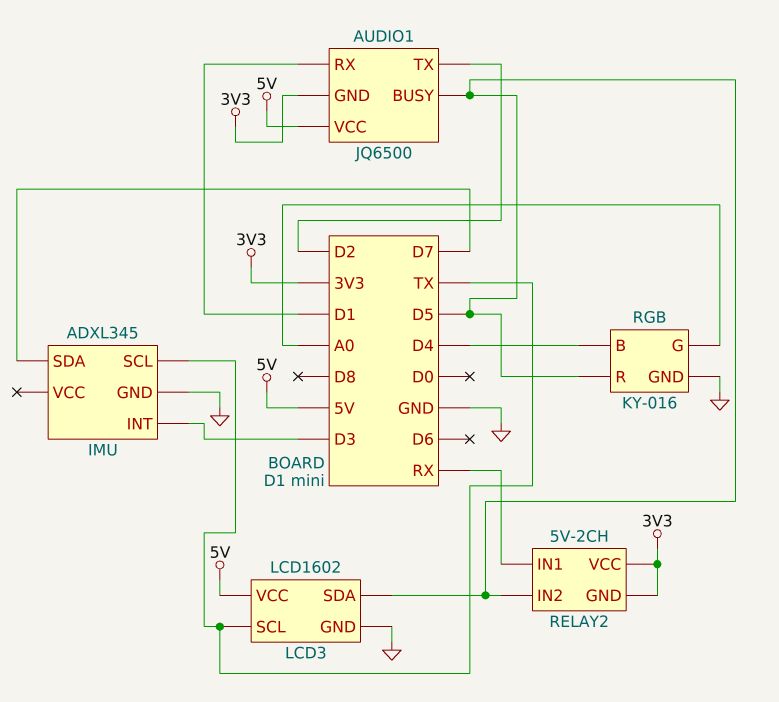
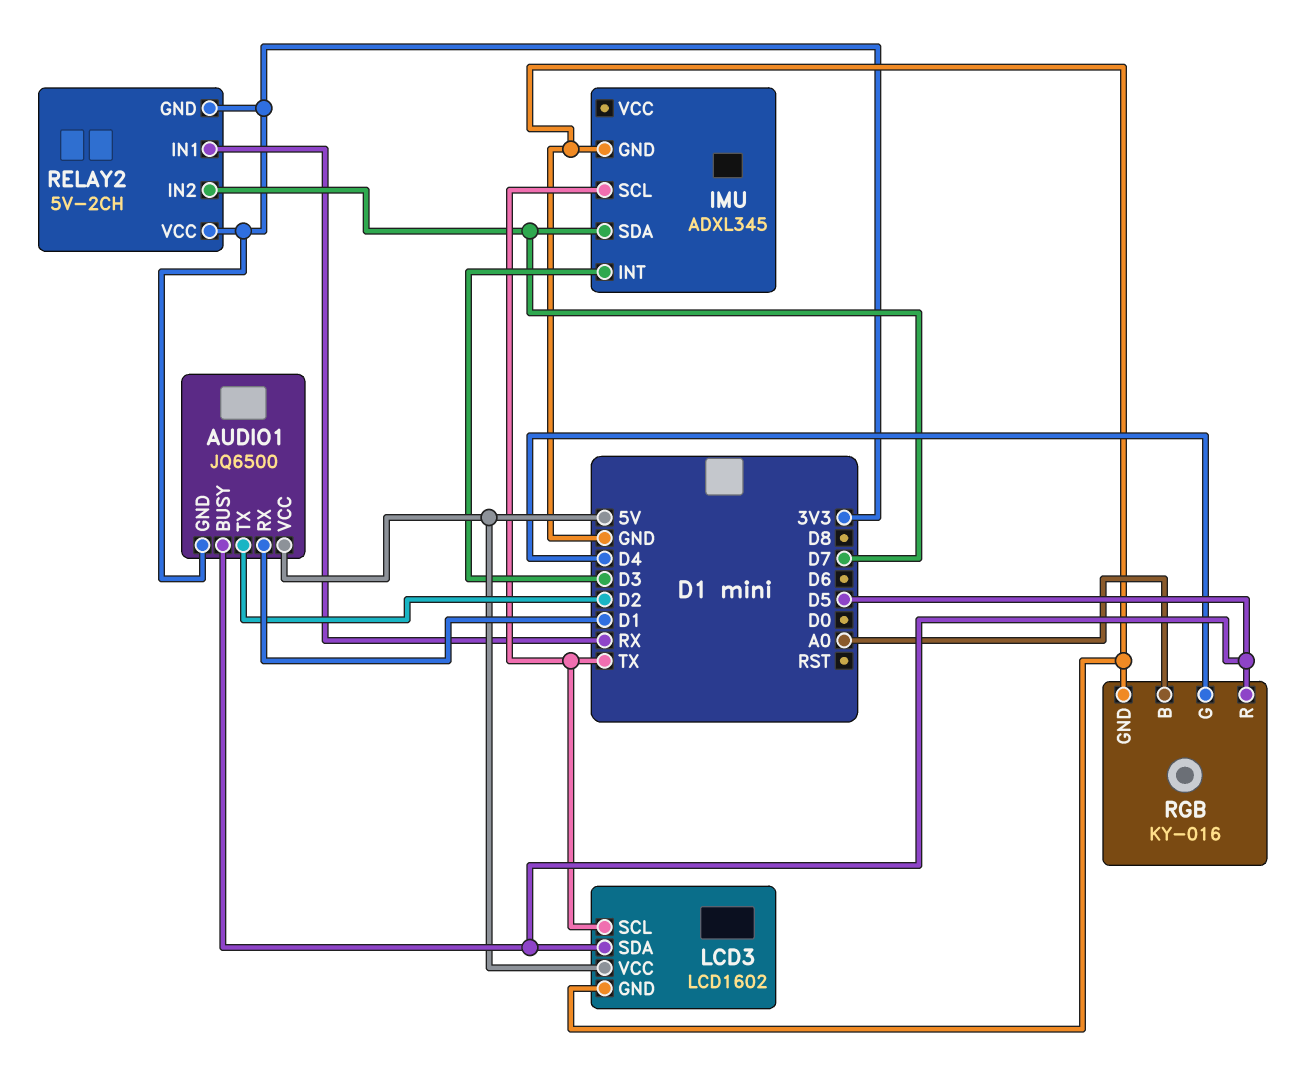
RELAY2 pin IN2: D5 -> D7
RGB pin B: D4 -> A0
RGB pin G: A0 -> D4

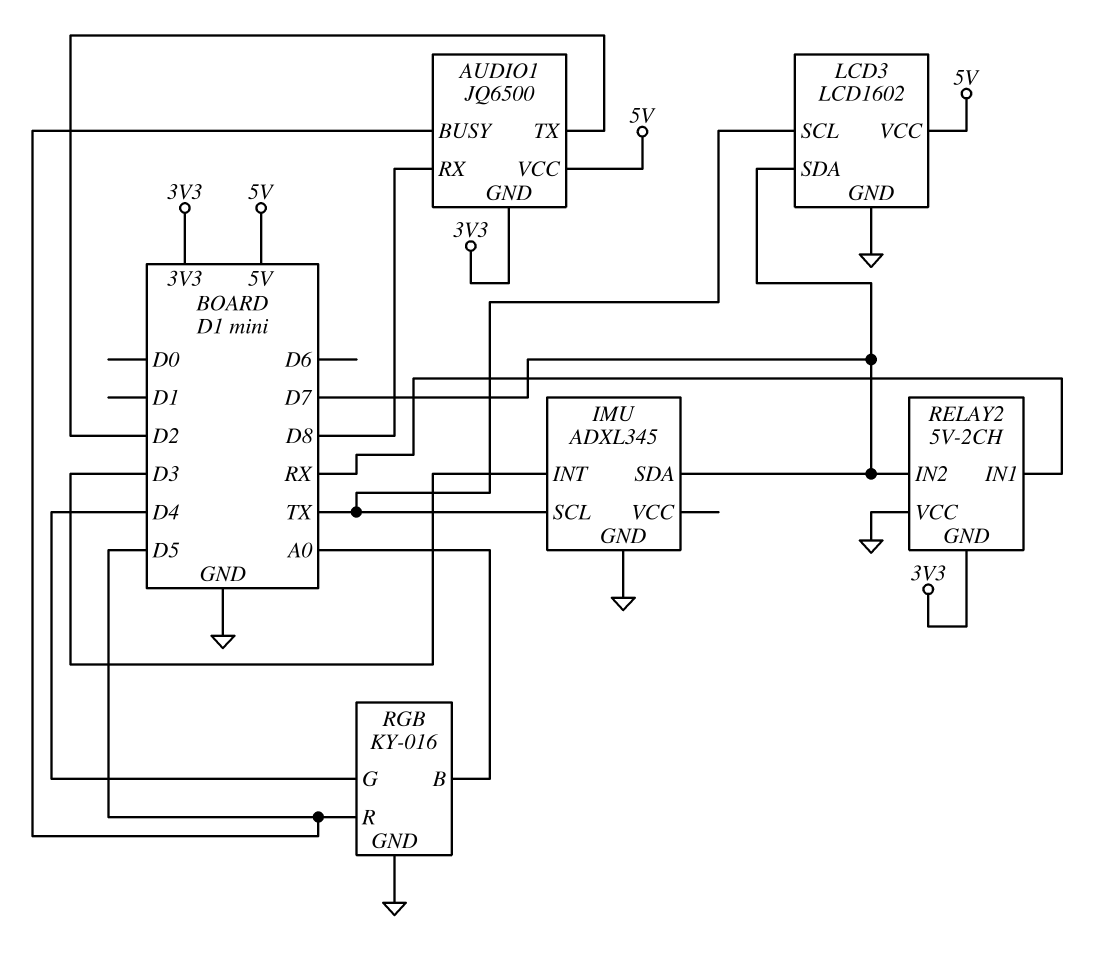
AUDIO1 pin RX: D1 -> D8
LCD3 pin SDA: D5 -> D7
RELAY2 pin VCC: 3V3 -> GND

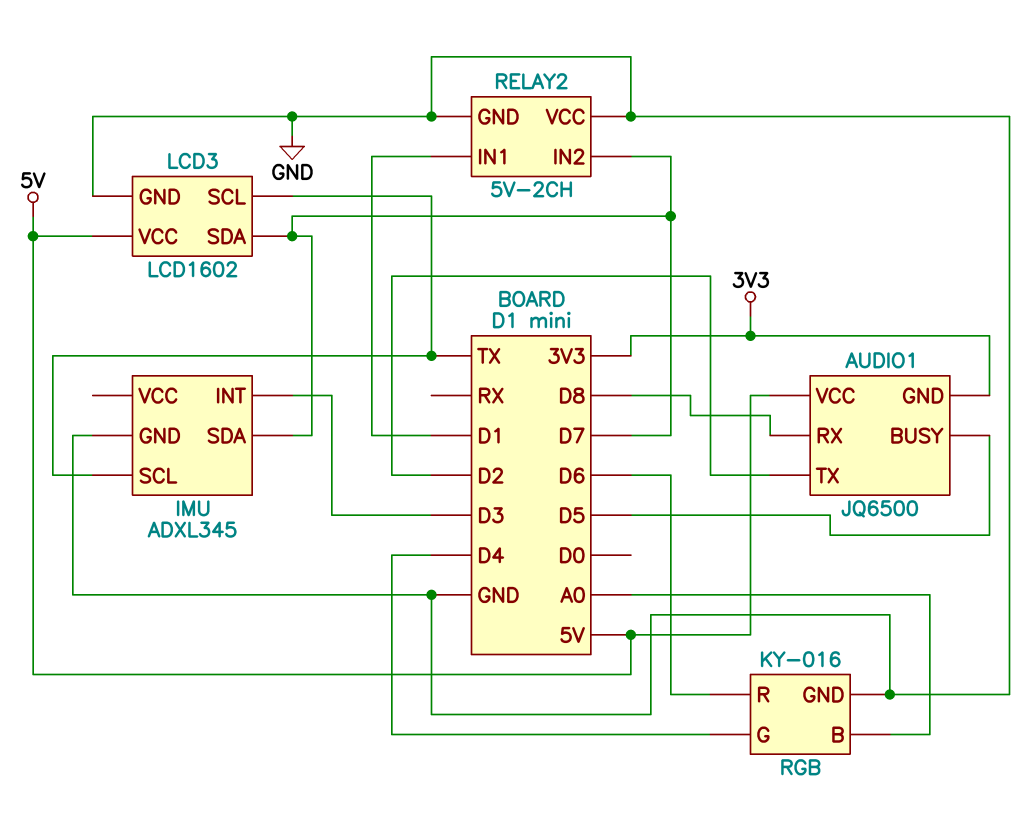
RELAY2 pin GND: 3V3 -> GND
RELAY2 pin IN1: RX -> D1
RGB pin R: D5 -> D6

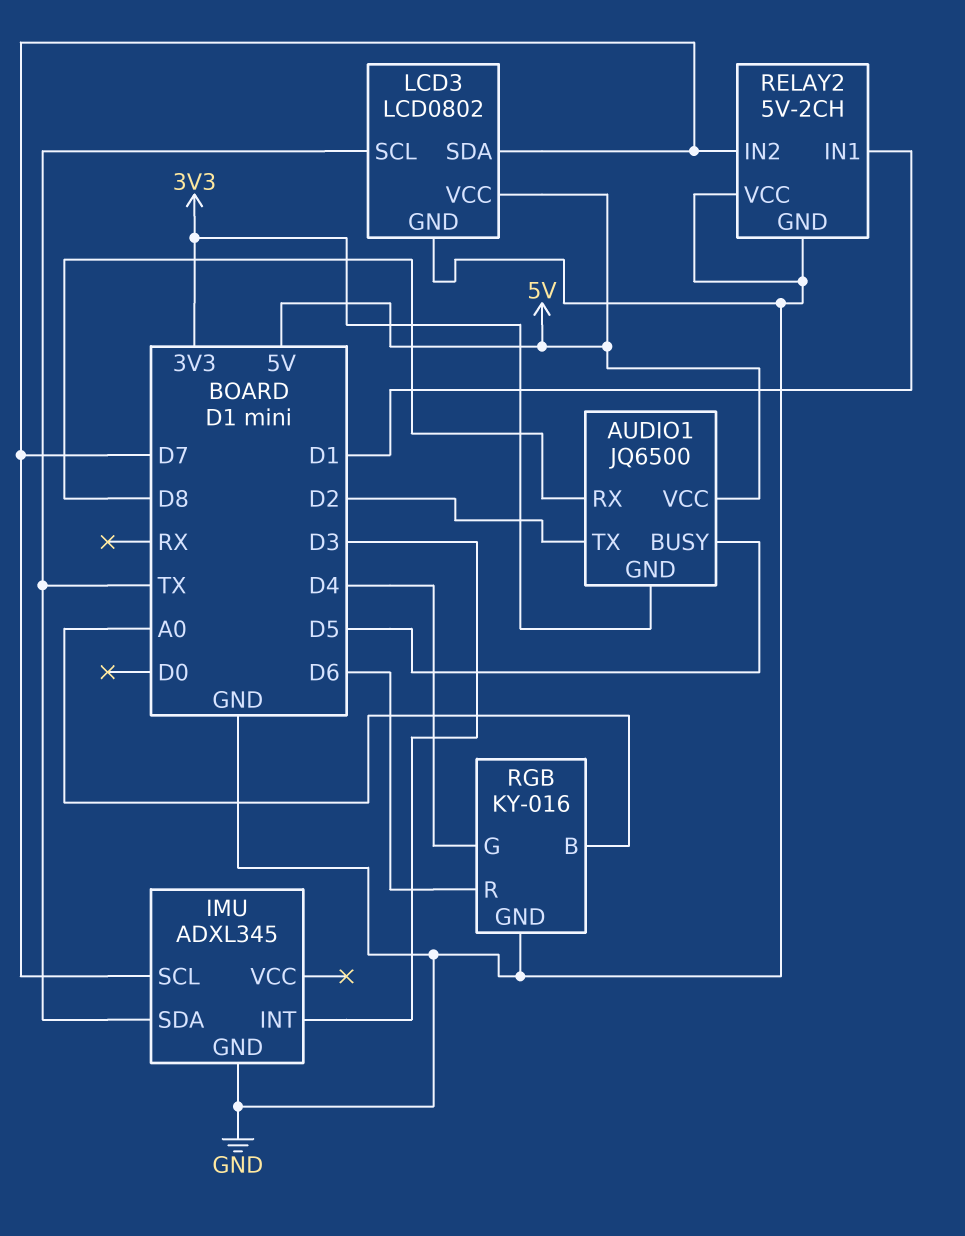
IMU pin SCL: TX -> D7
IMU pin SDA: D7 -> TX
LCD3: LCD1602 -> LCD0802

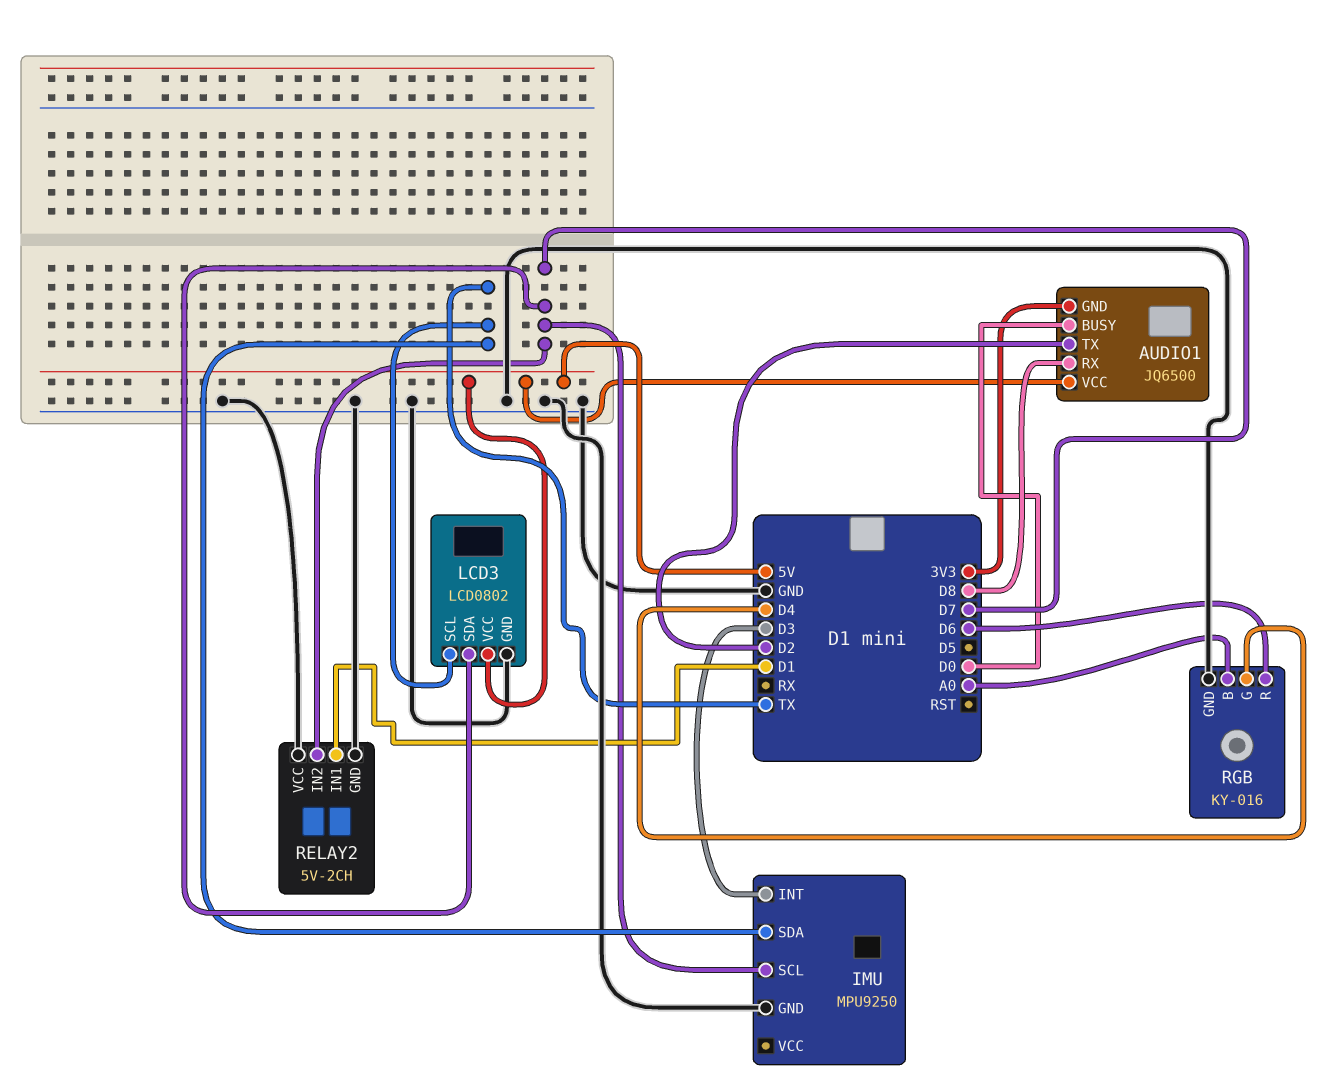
AUDIO1 pin BUSY: D5 -> D0
IMU: ADXL345 -> MPU9250

